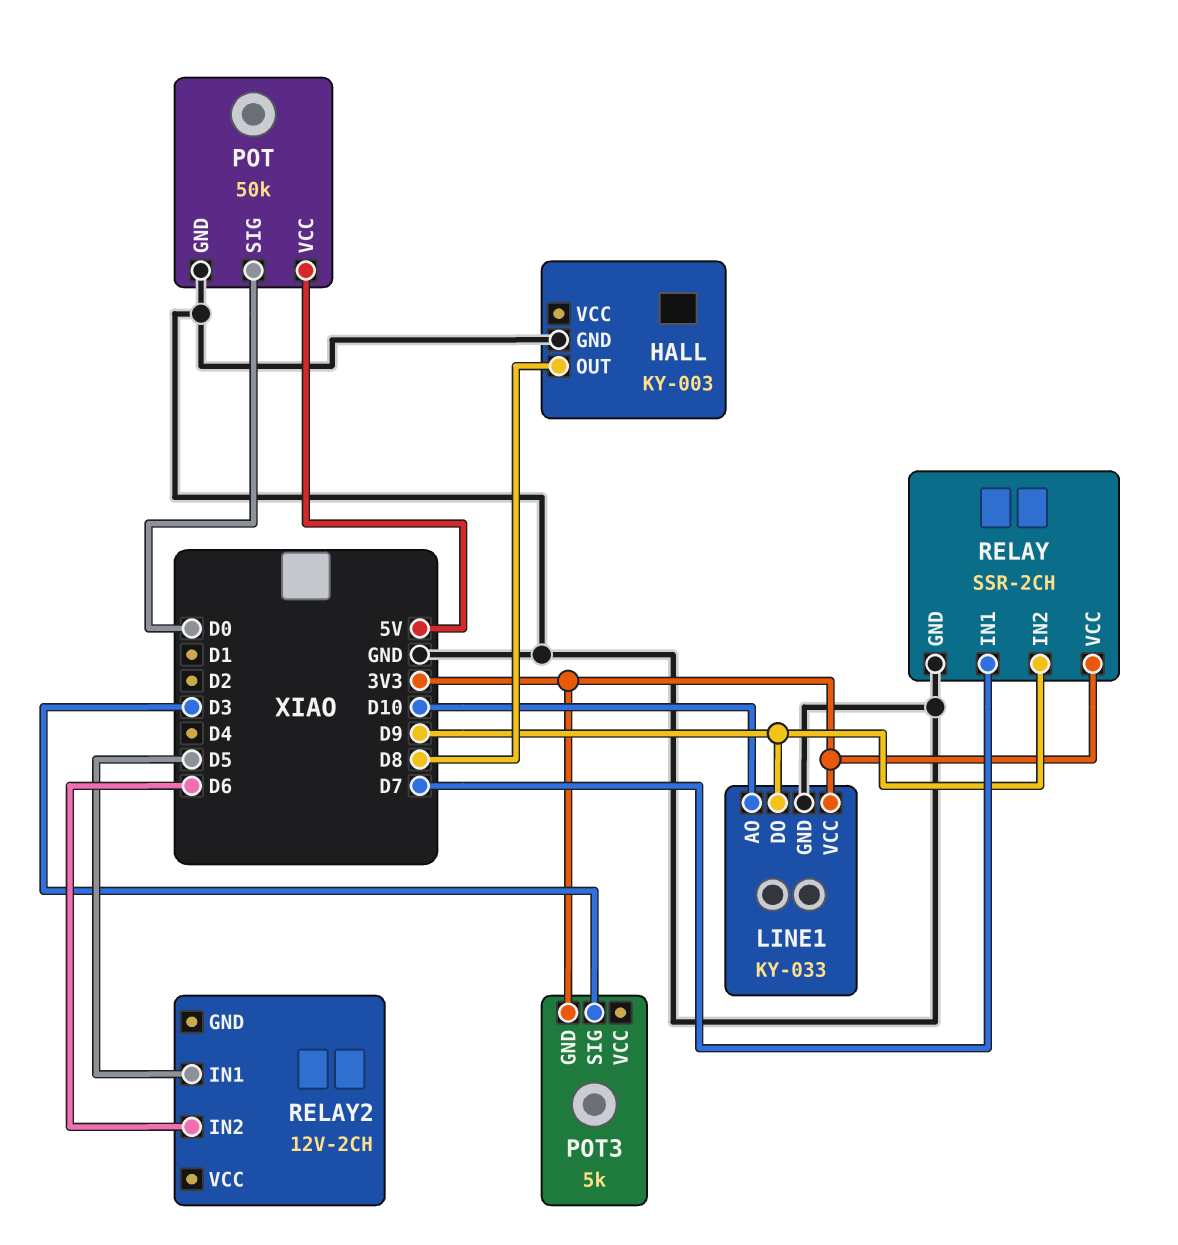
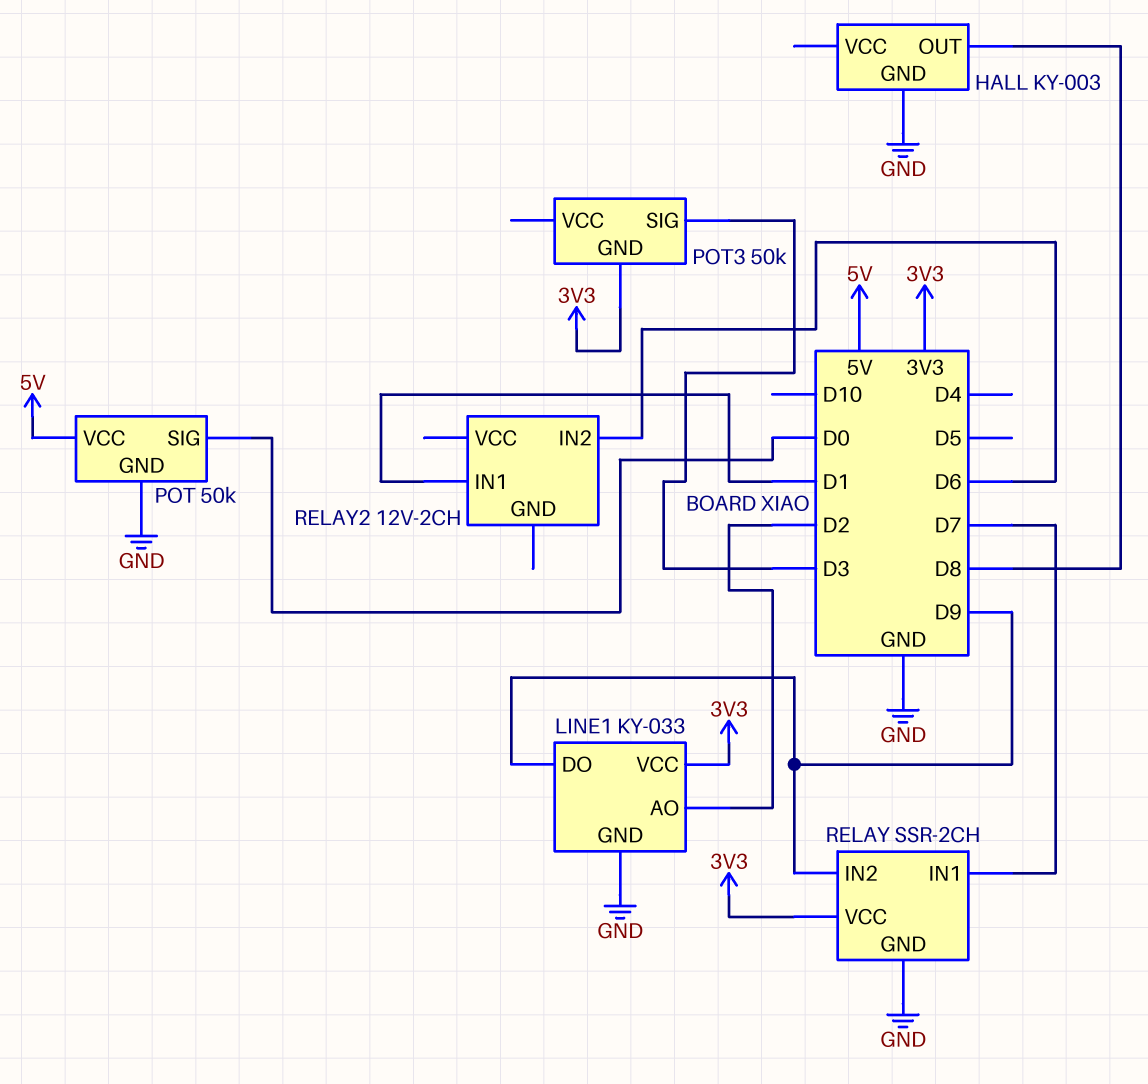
LINE1 pin AO: D10 -> D2
POT3: 5k -> 50k
RELAY2 pin IN1: D5 -> D1

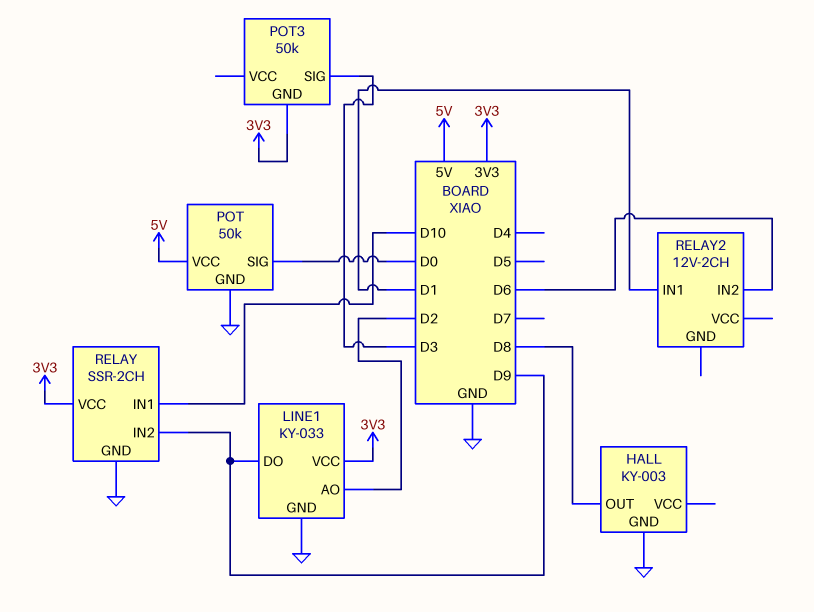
RELAY pin IN1: D7 -> D10

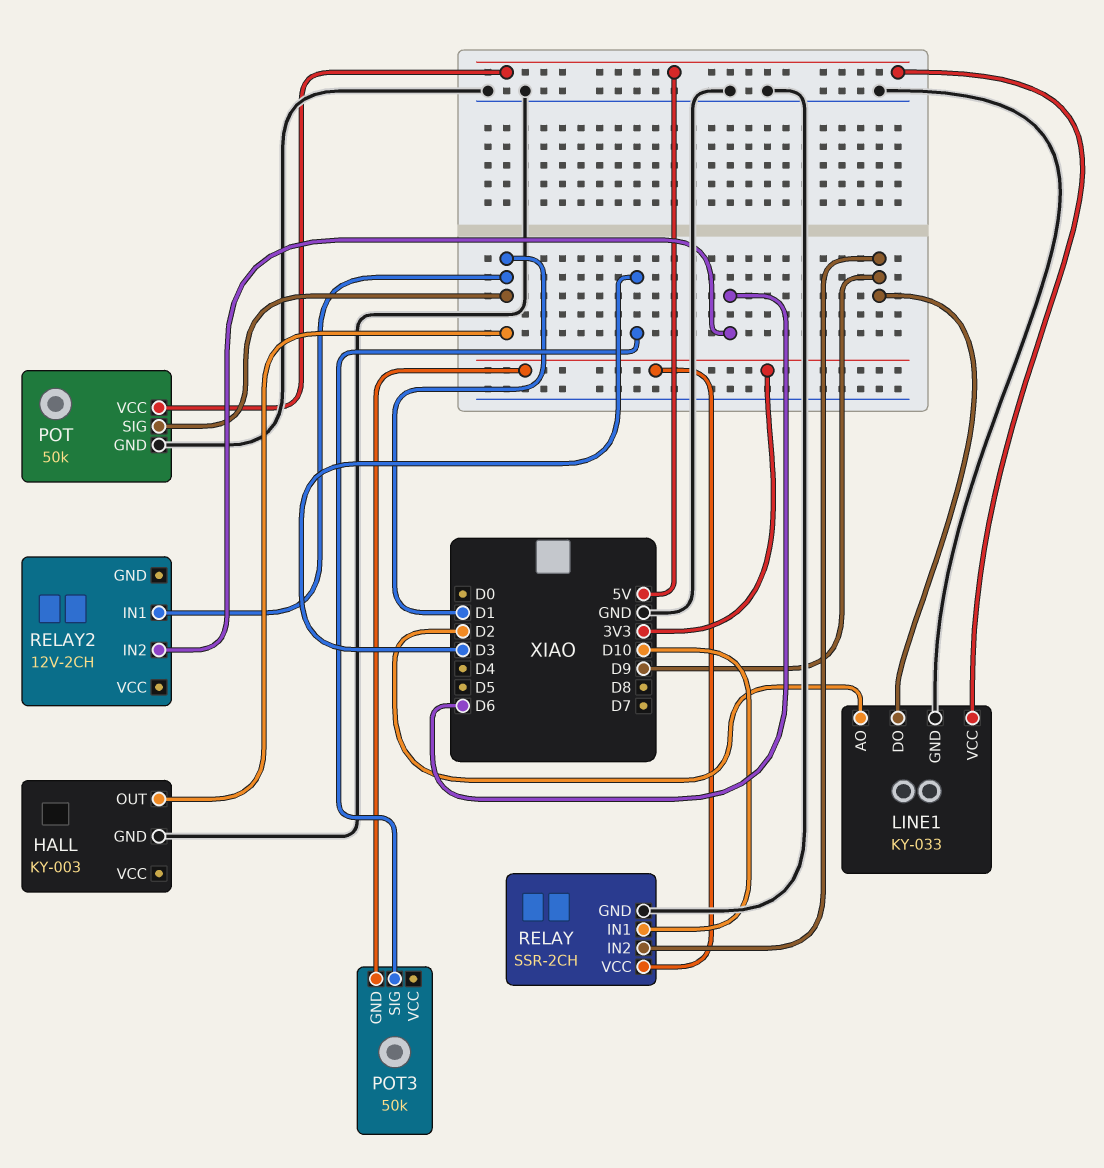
HALL pin OUT: D8 -> D1
LINE1 pin VCC: 3V3 -> 5V
POT pin SIG: D0 -> D1

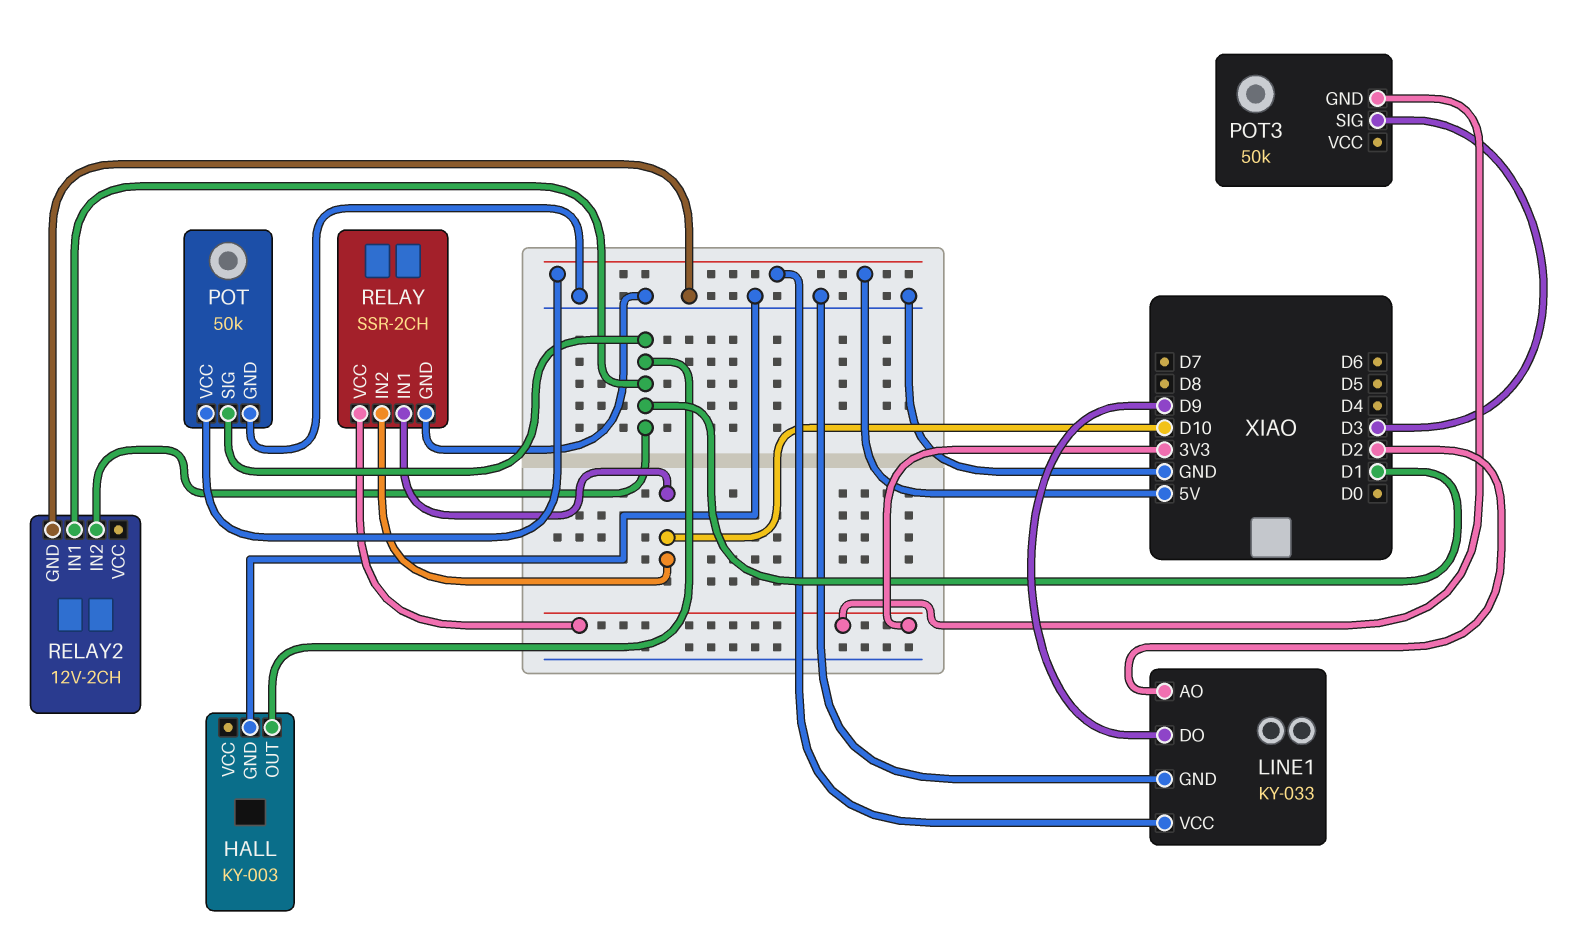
RELAY pin IN2: D9 -> D10
RELAY2 pin GND: none -> GND
RELAY2 pin IN2: D6 -> D1

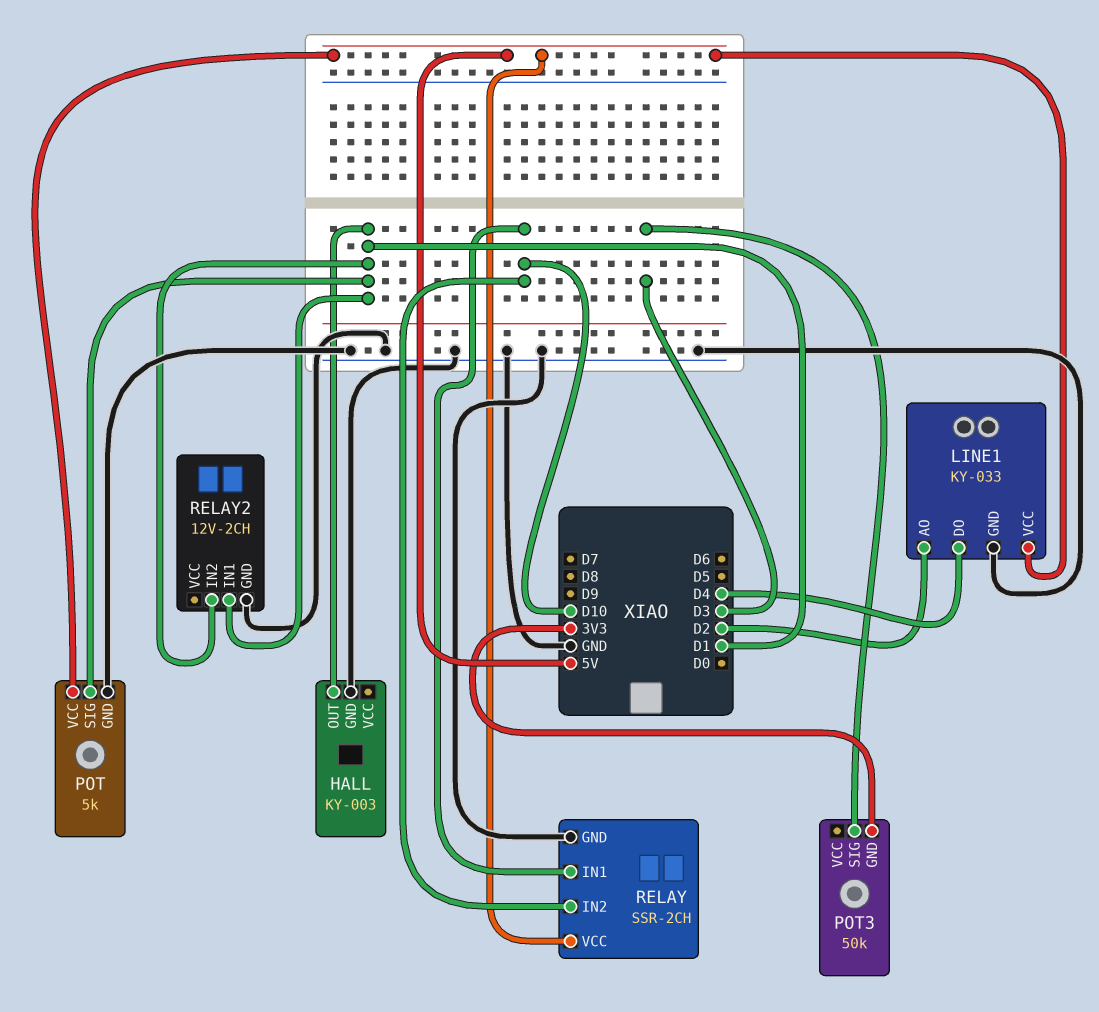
LINE1 pin DO: D9 -> D4
POT: 50k -> 5k
RELAY pin VCC: 3V3 -> 5V

